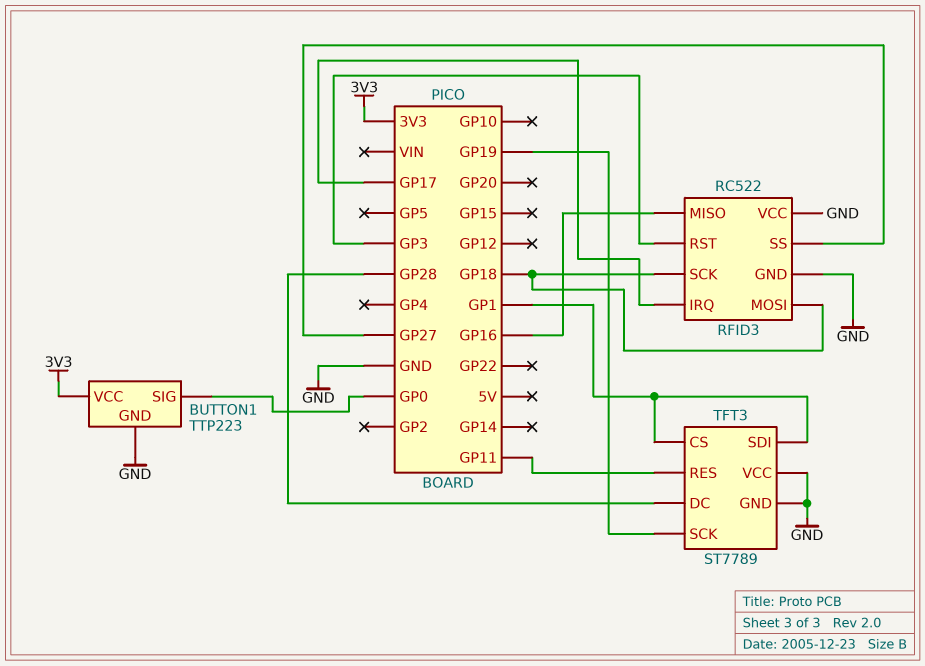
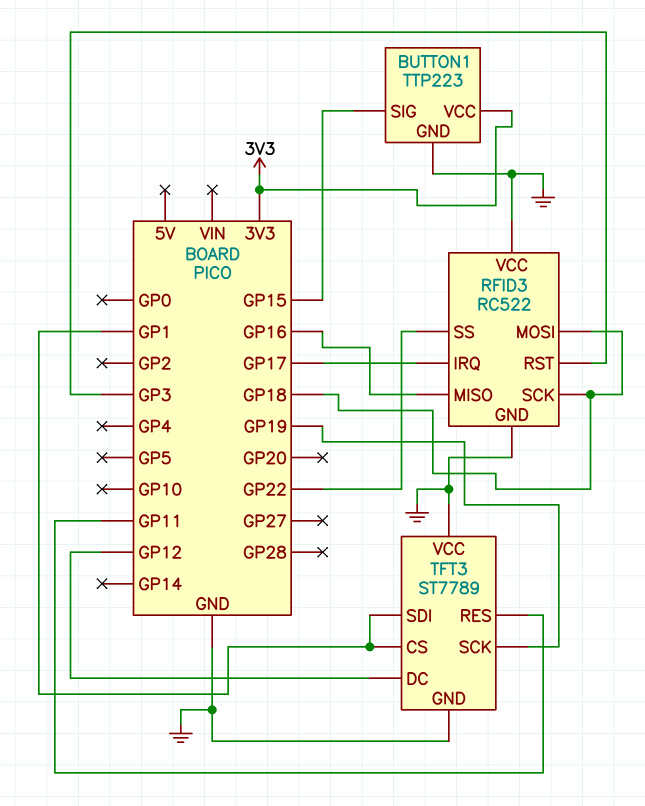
BUTTON1 pin SIG: GP0 -> GP15
RFID3 pin SS: GP27 -> GP22
TFT3 pin DC: GP28 -> GP12

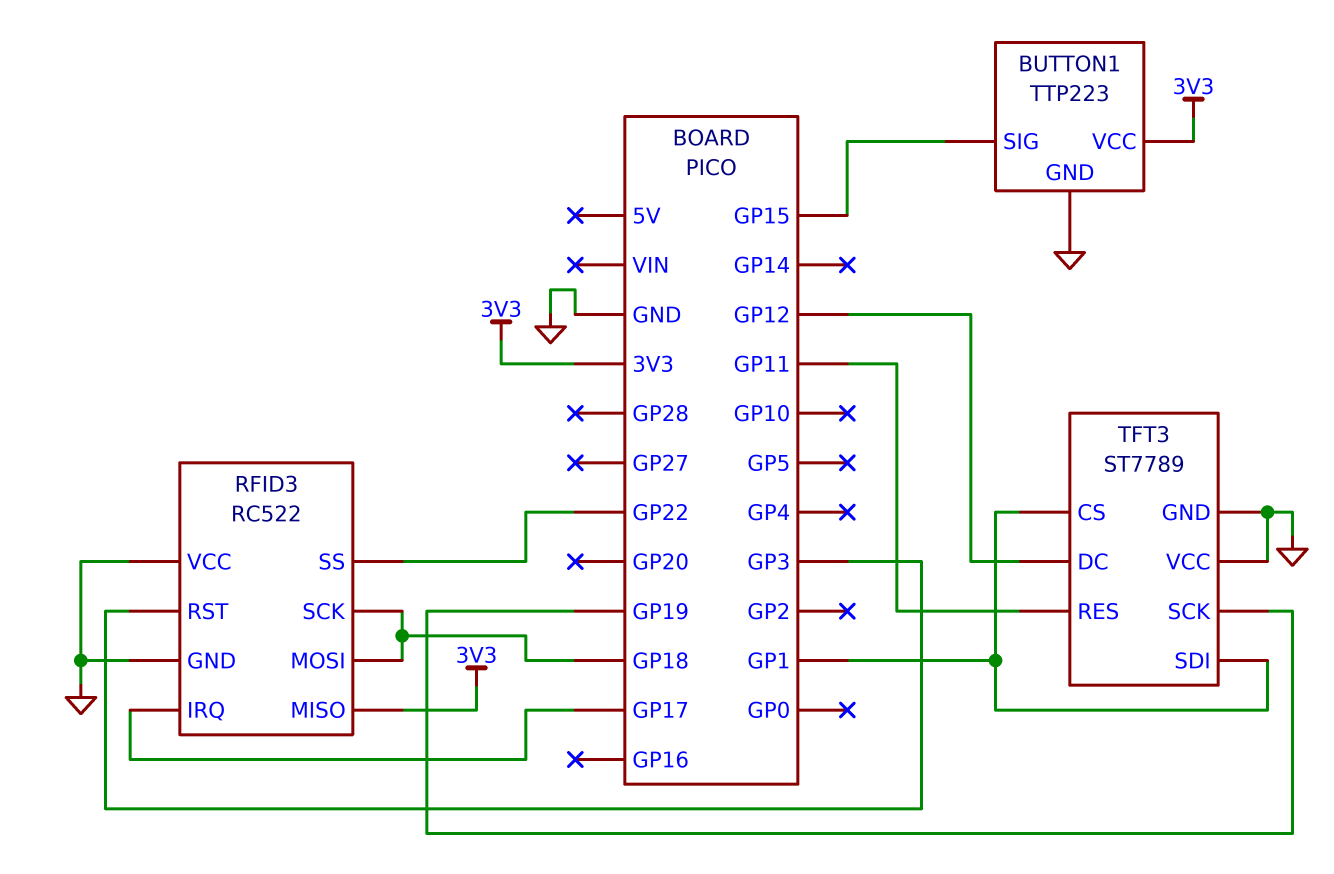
RFID3 pin MISO: GP16 -> 3V3

